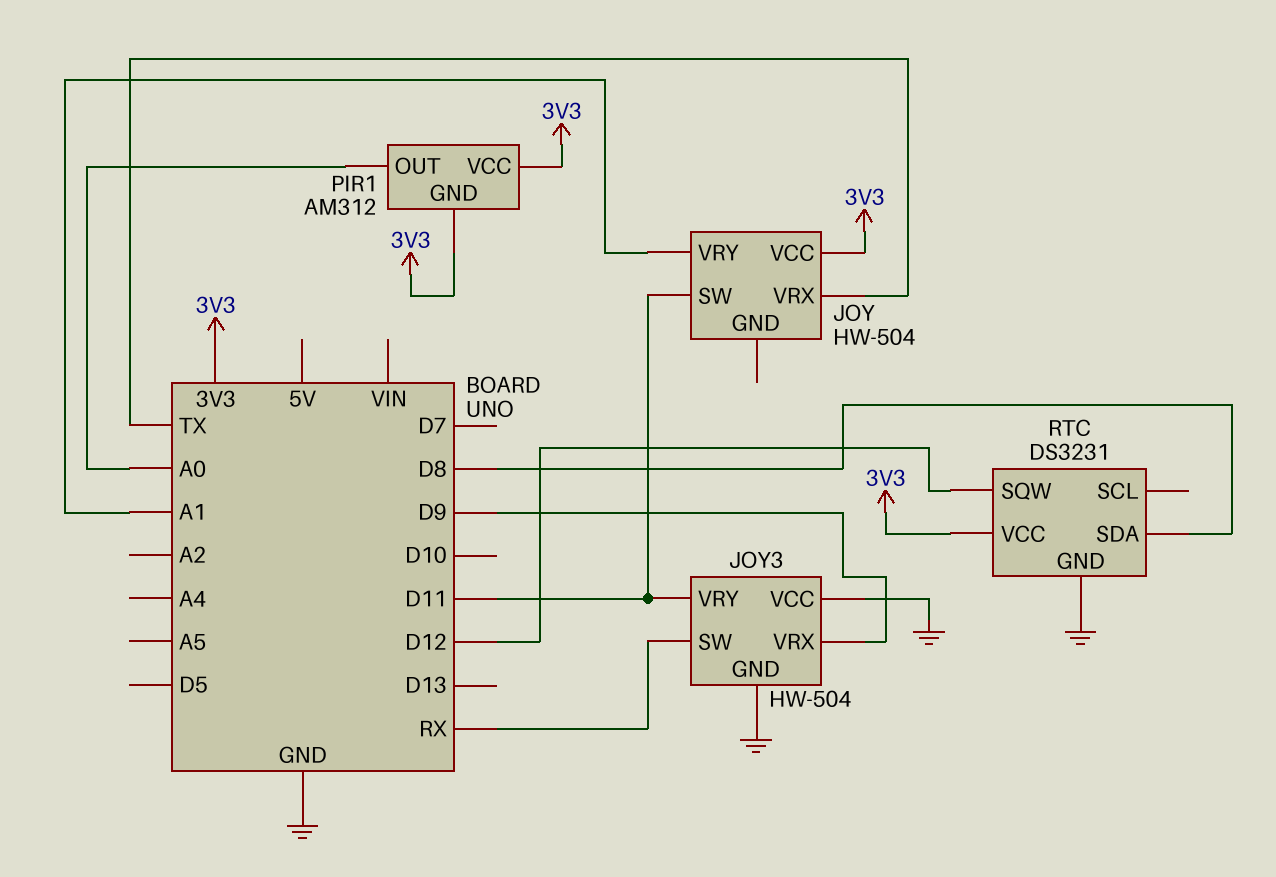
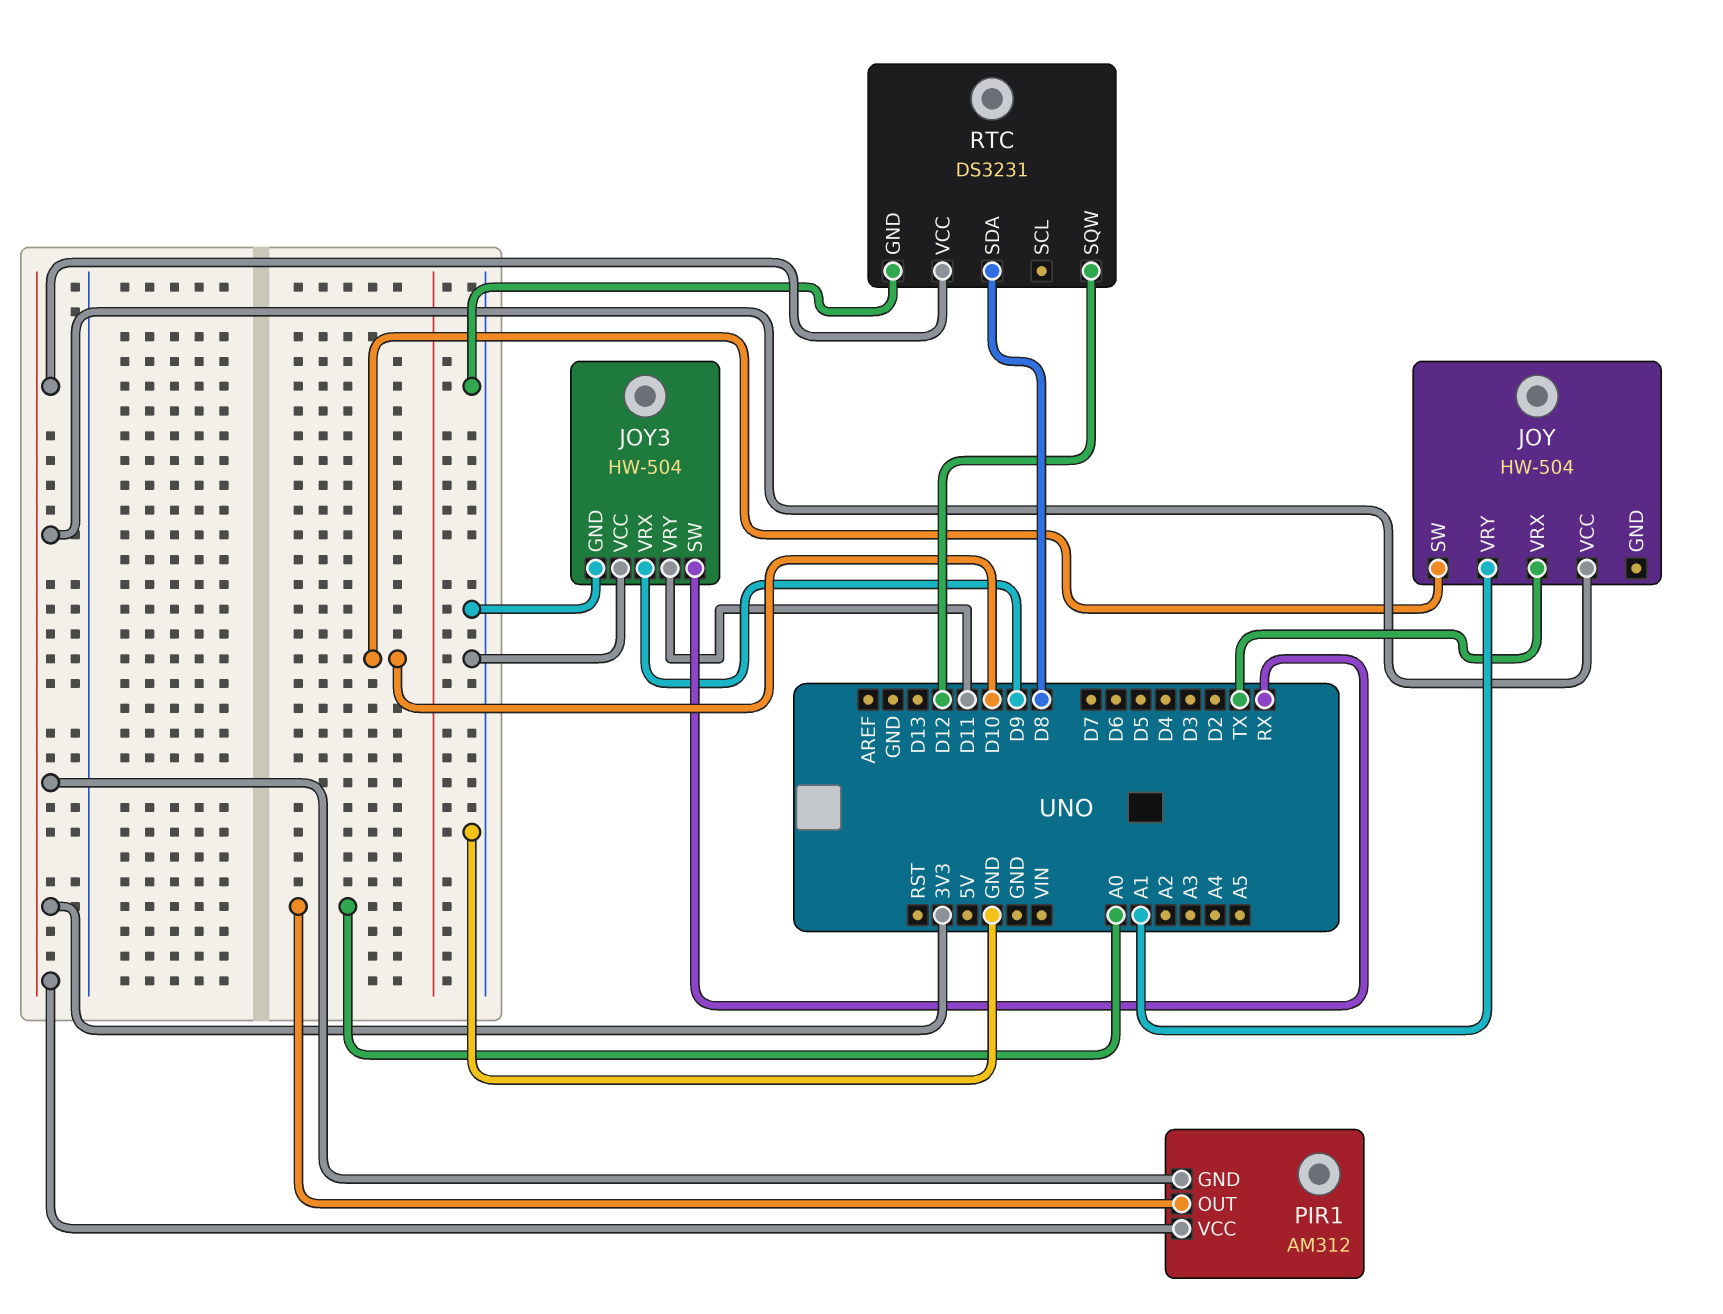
JOY pin SW: D11 -> D10

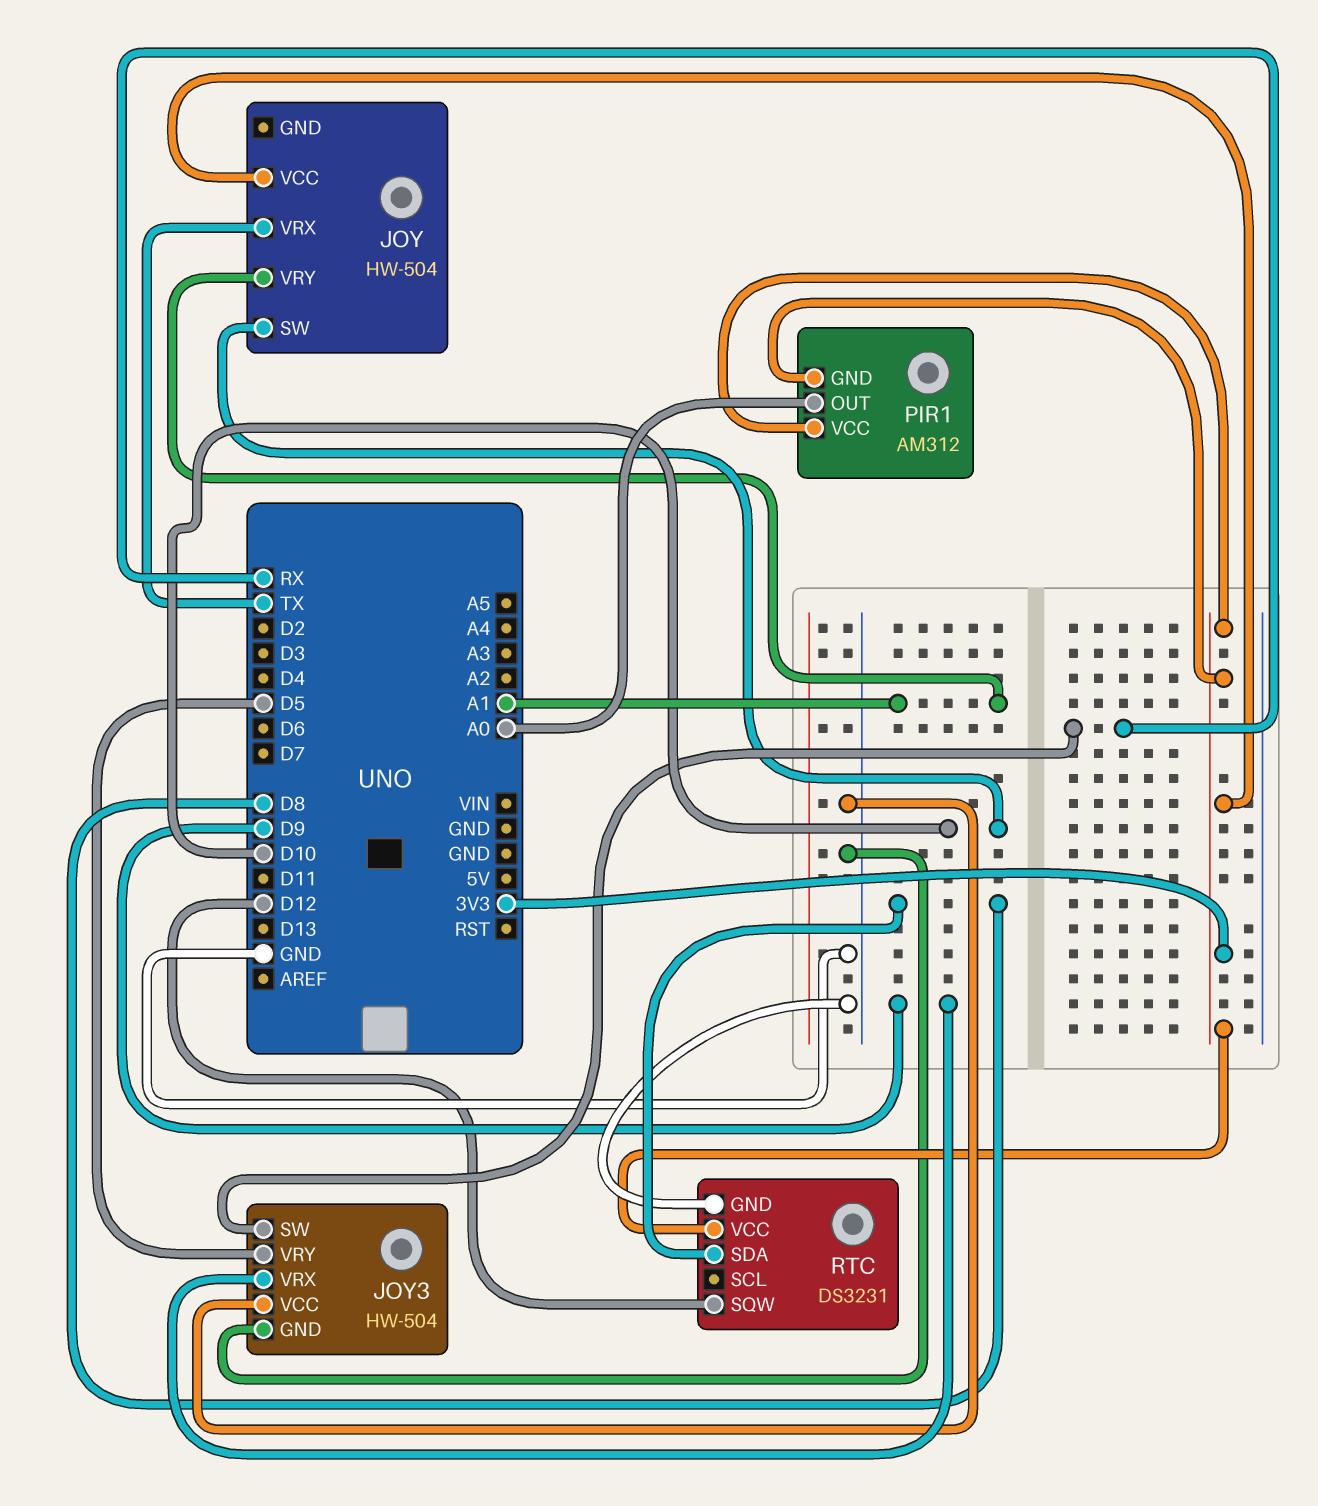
JOY3 pin VRY: D11 -> D5

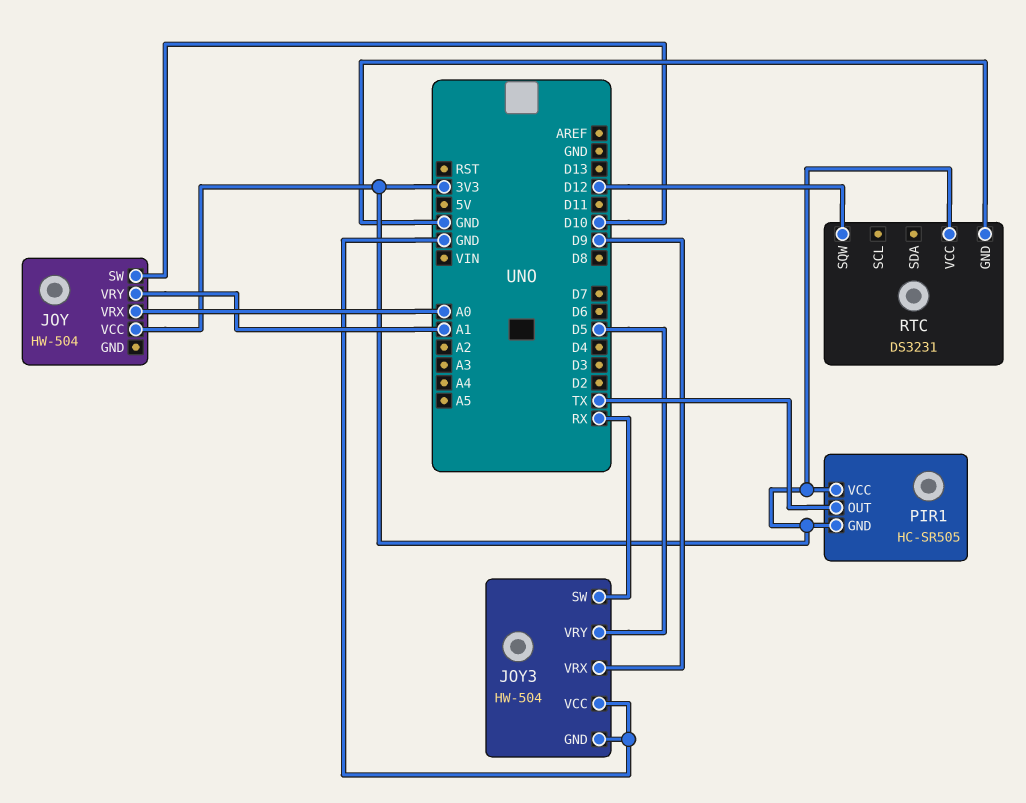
JOY pin VRX: TX -> A0
PIR1: AM312 -> HC-SR505
PIR1 pin OUT: A0 -> TX
RTC pin SDA: D8 -> none

